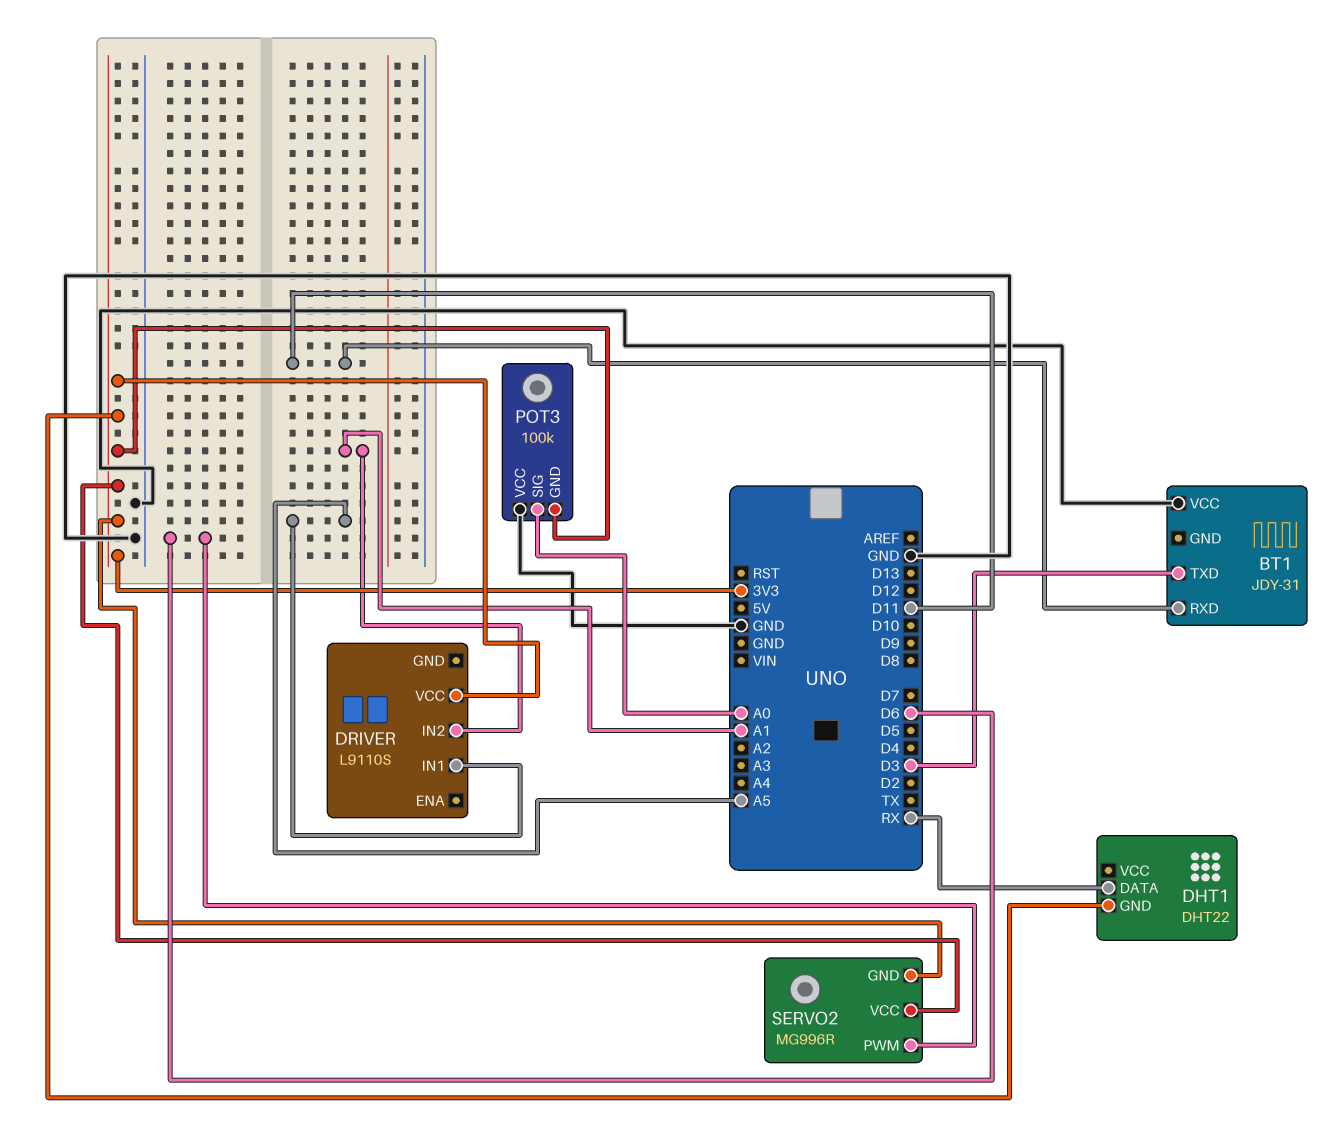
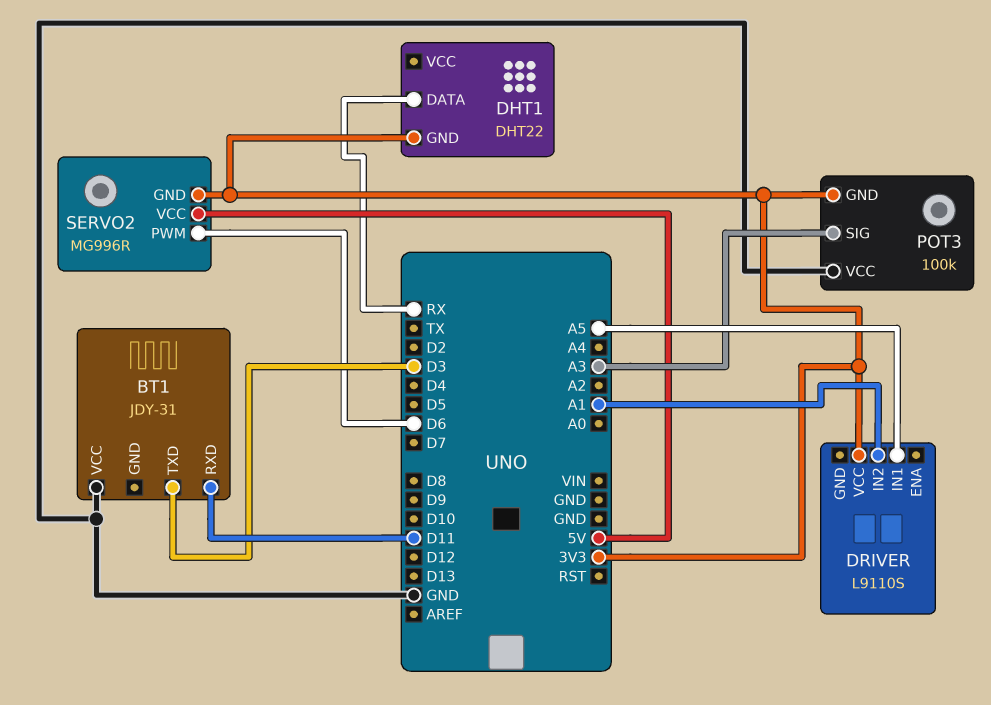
POT3 pin SIG: A0 -> A3
SERVO2 pin VCC: 3V3 -> 5V

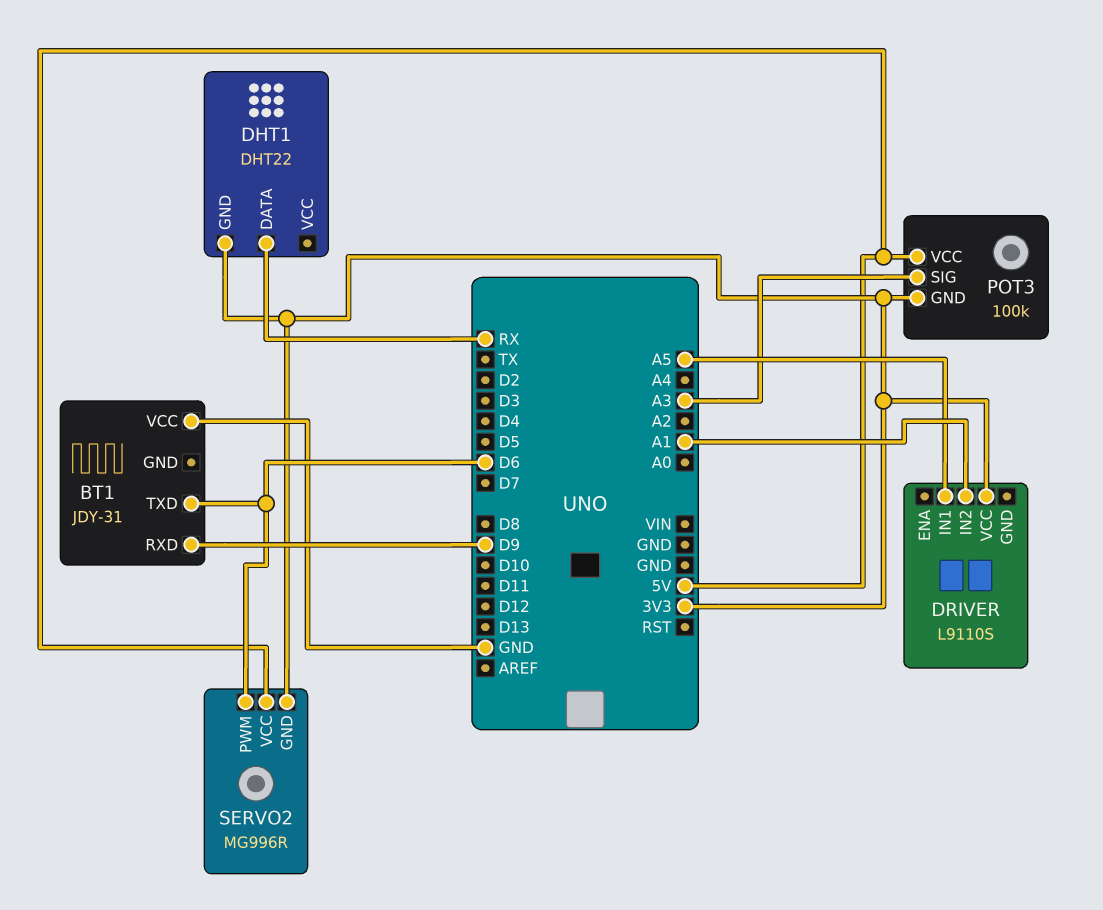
BT1 pin RXD: D11 -> D9
BT1 pin TXD: D3 -> D6
POT3 pin VCC: GND -> 5V

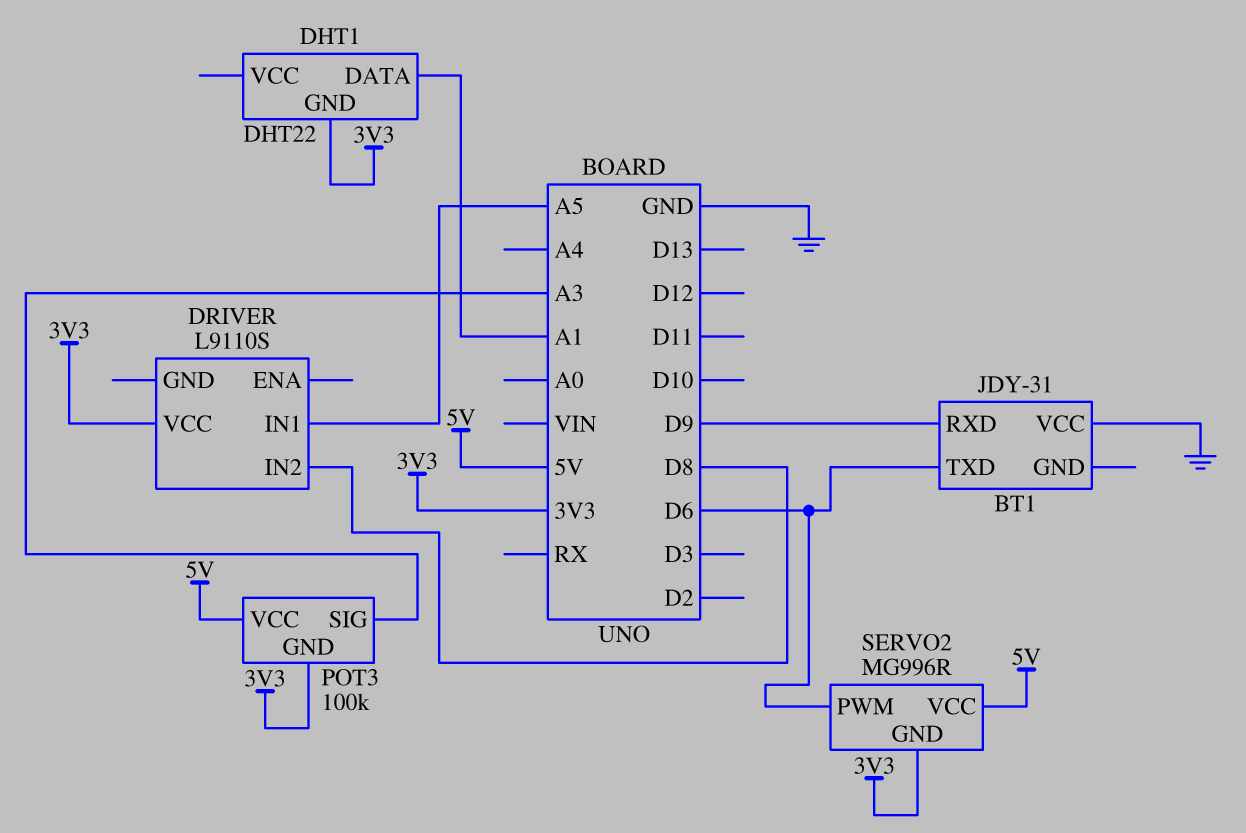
DHT1 pin DATA: RX -> A1
DRIVER pin IN2: A1 -> D8

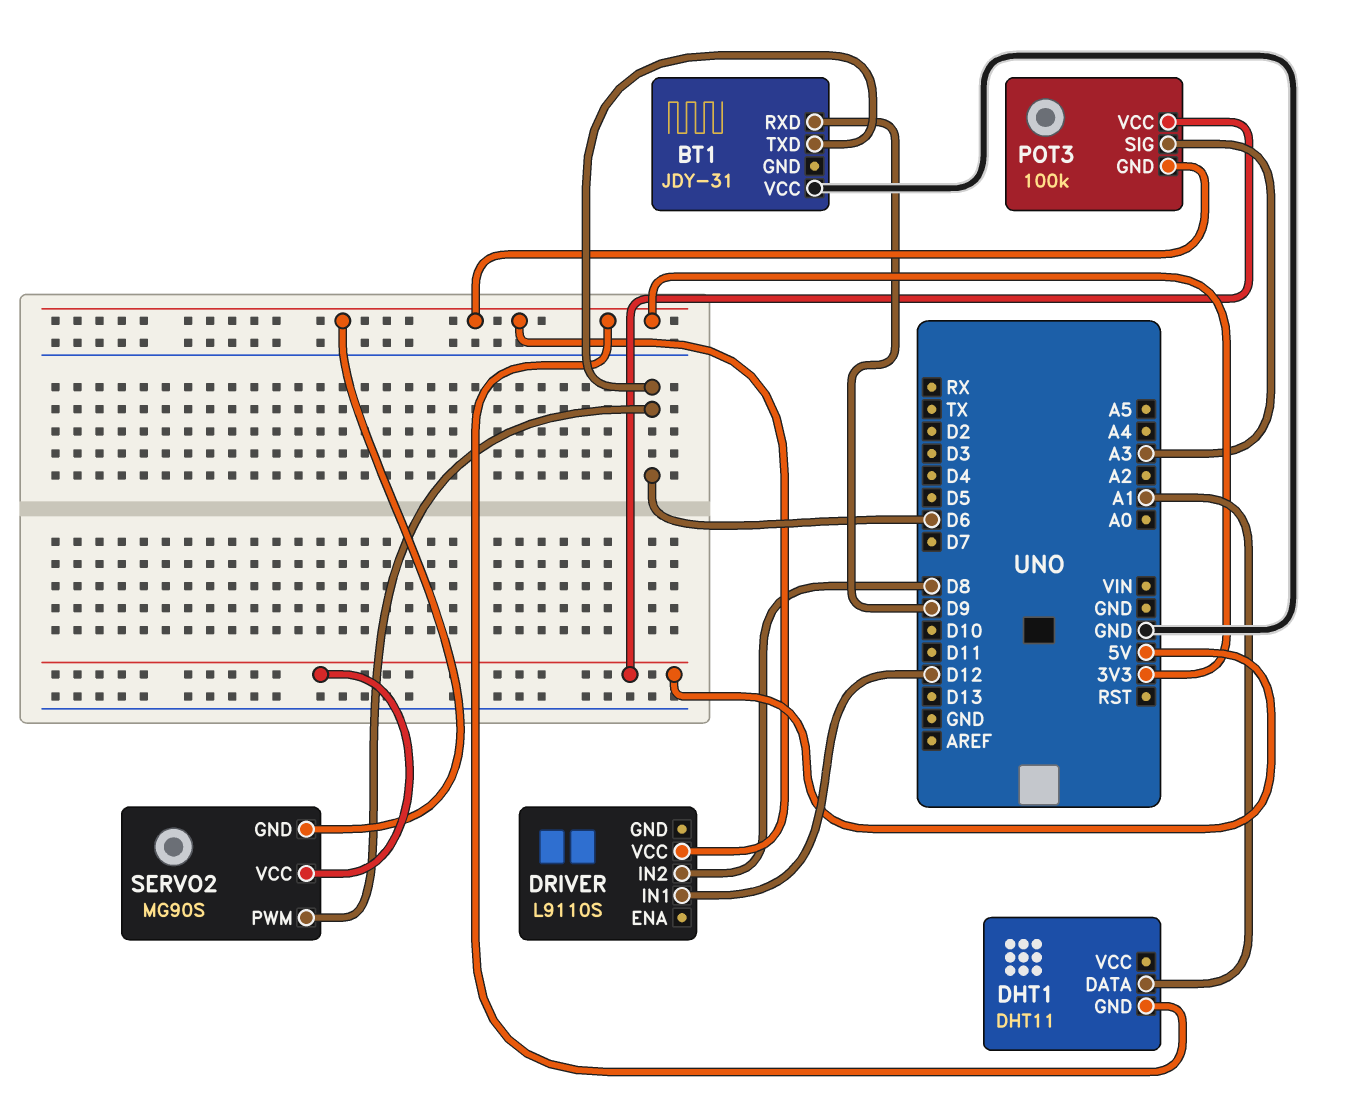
DHT1: DHT22 -> DHT11
DRIVER pin IN1: A5 -> D12
SERVO2: MG996R -> MG90S

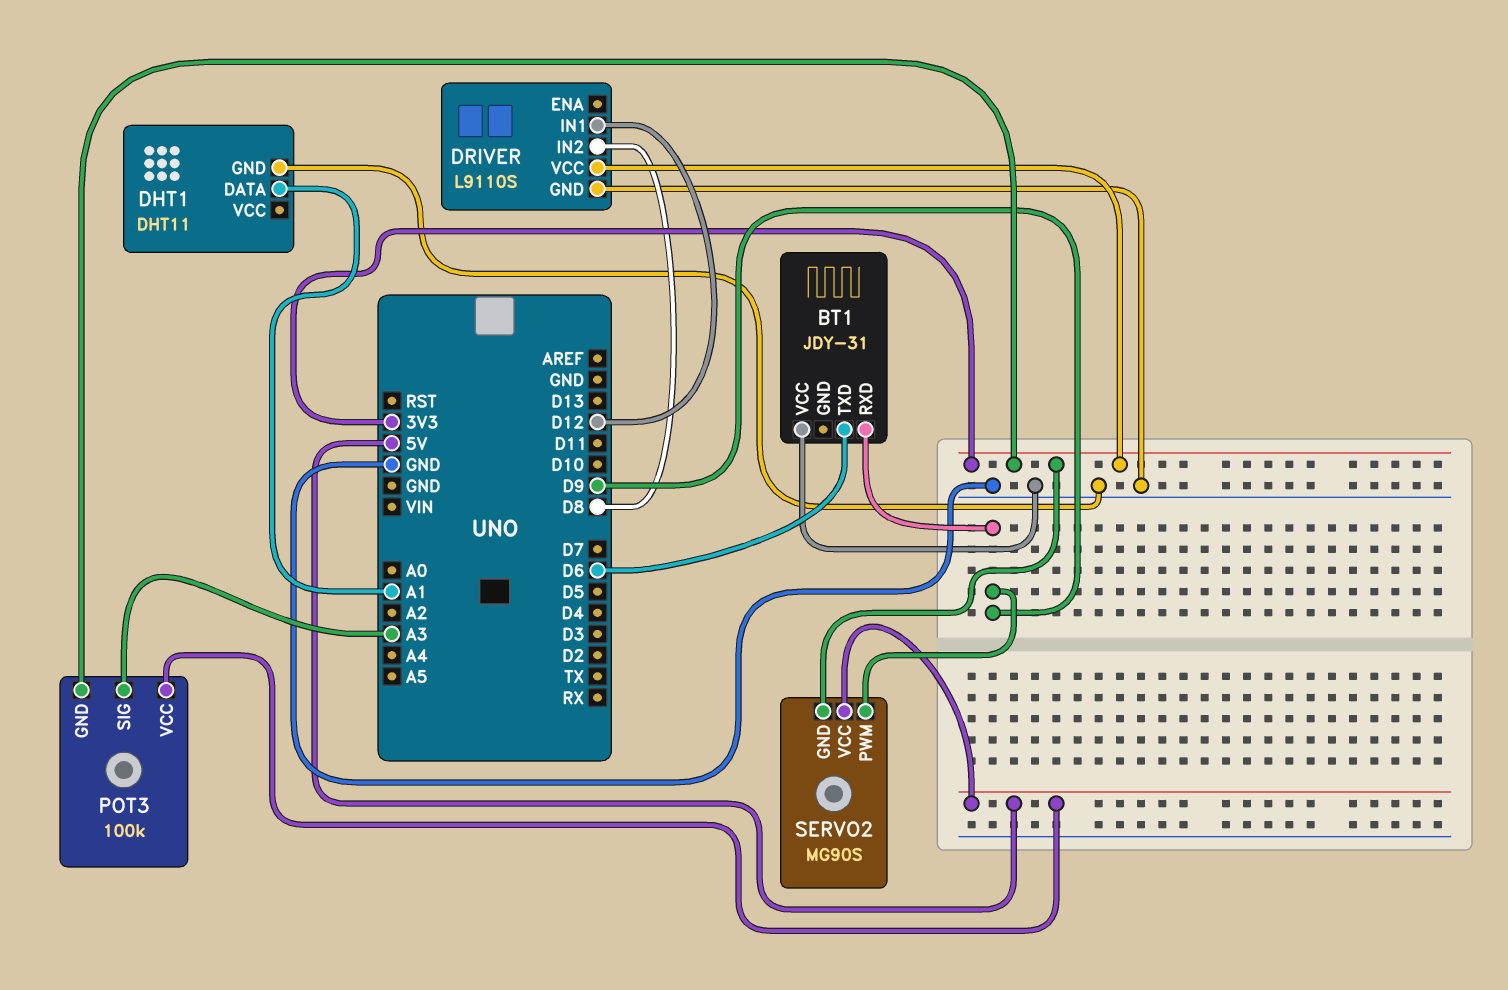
DHT1 pin GND: 3V3 -> GND
DRIVER pin GND: none -> GND
SERVO2 pin PWM: D6 -> D9

